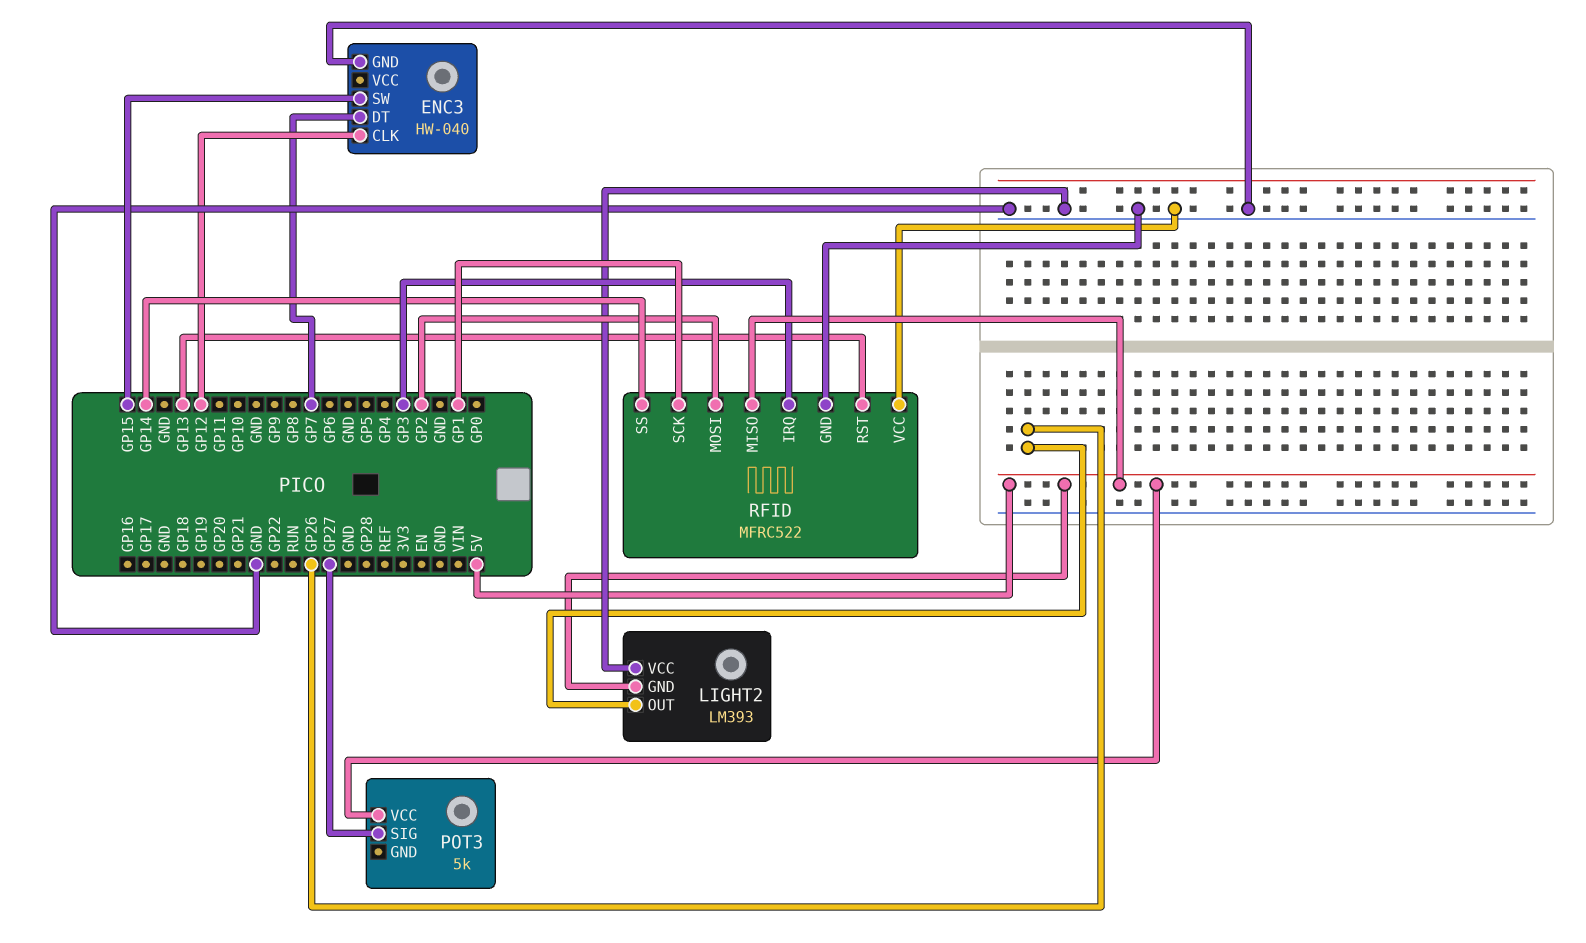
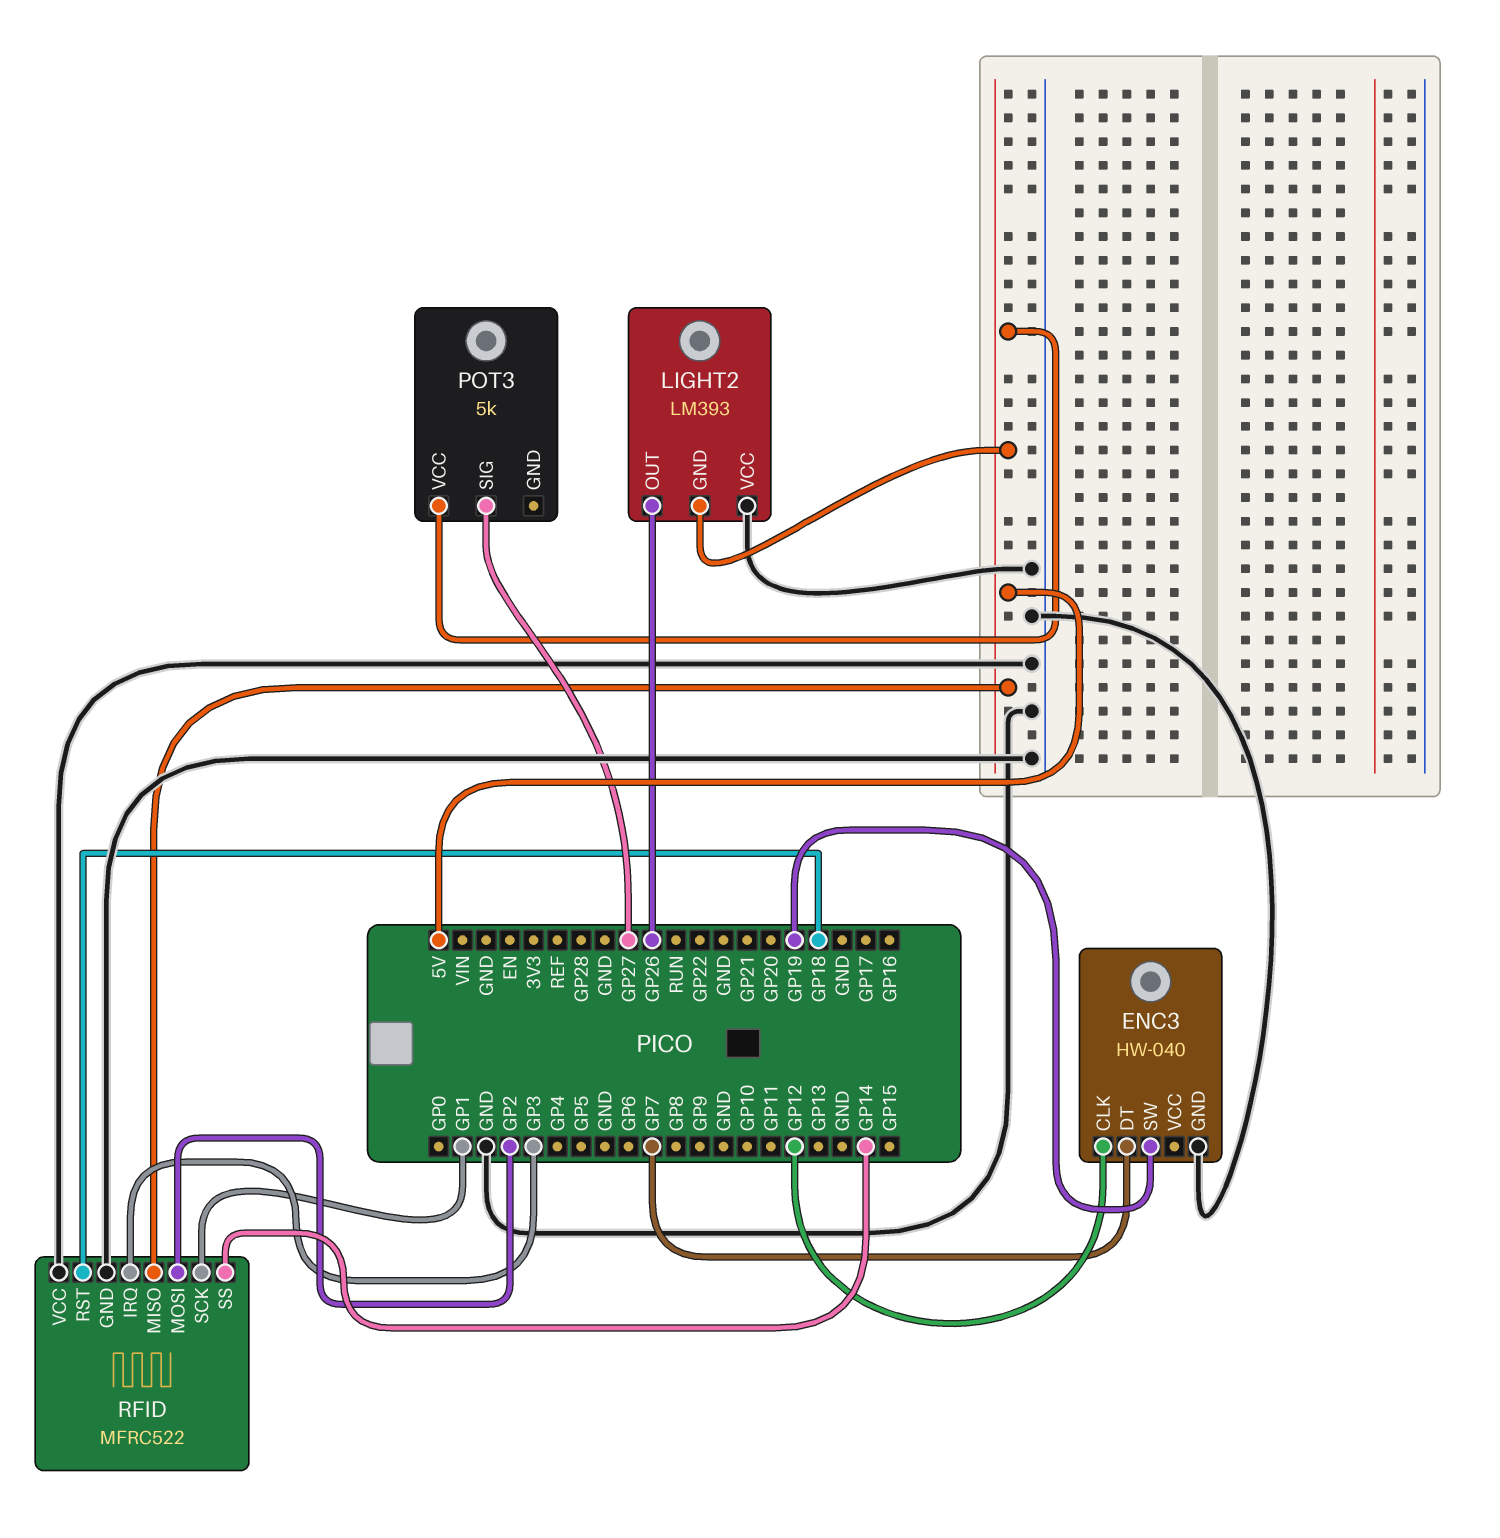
ENC3 pin SW: GP15 -> GP19
RFID pin RST: GP13 -> GP18

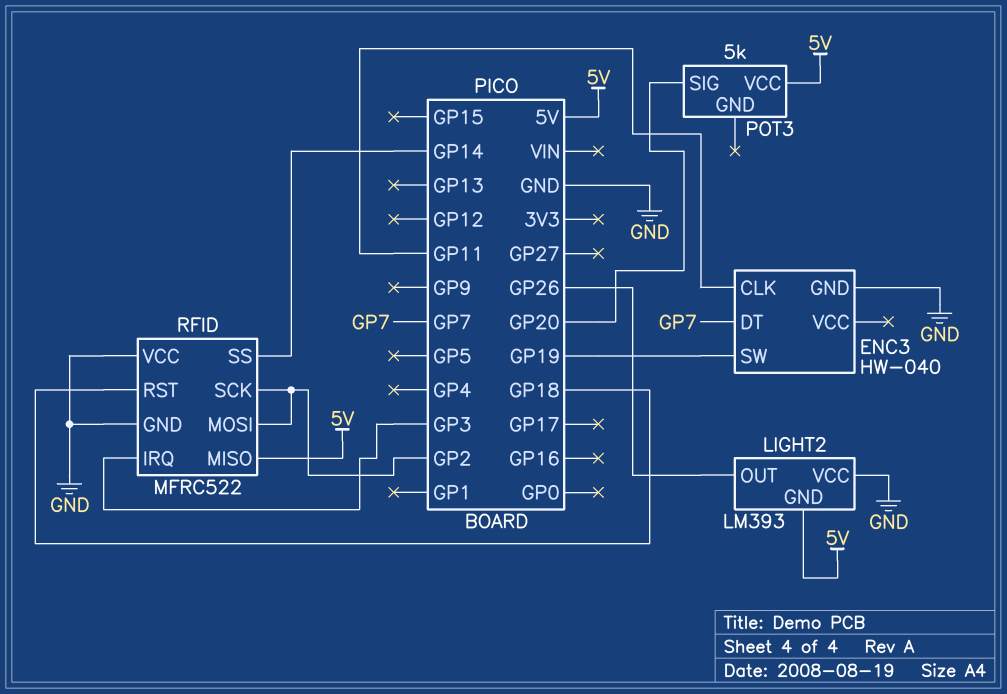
ENC3 pin CLK: GP12 -> GP11
POT3 pin SIG: GP27 -> GP20
RFID pin SCK: GP1 -> GP2

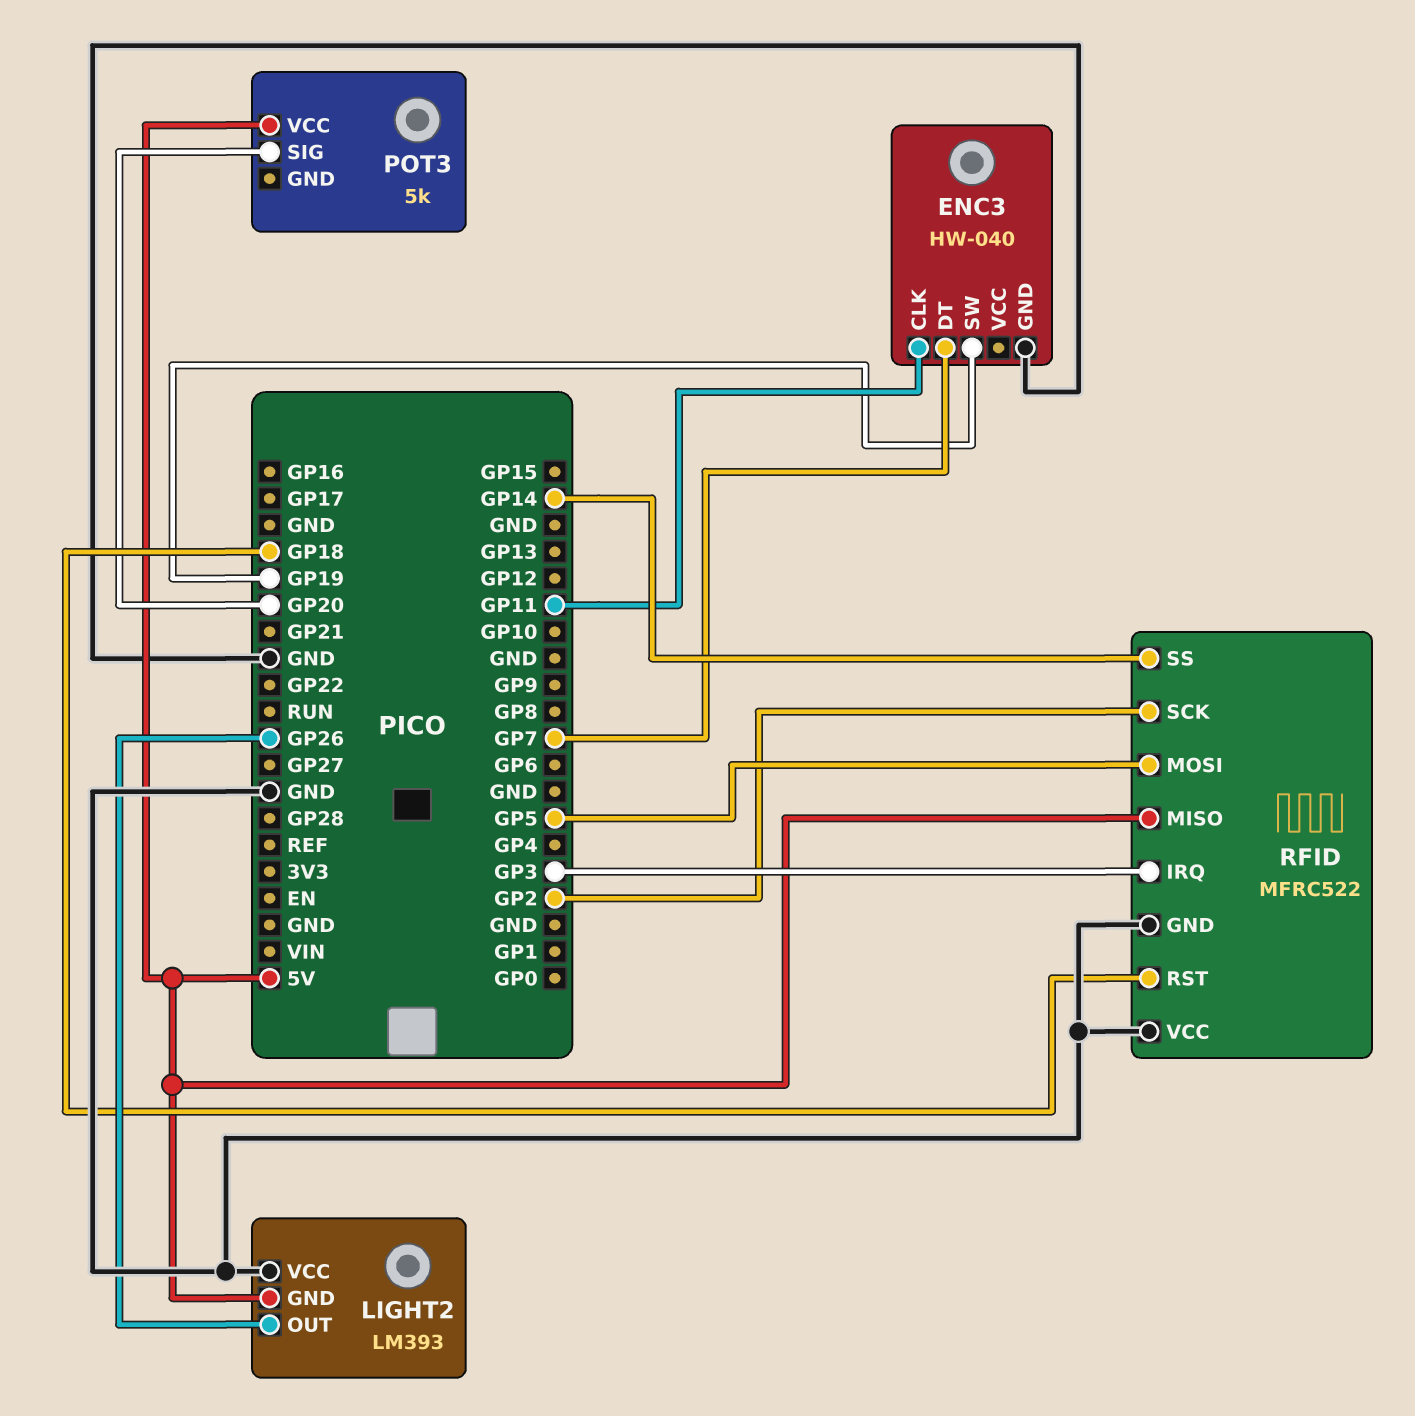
RFID pin MOSI: GP2 -> GP5

